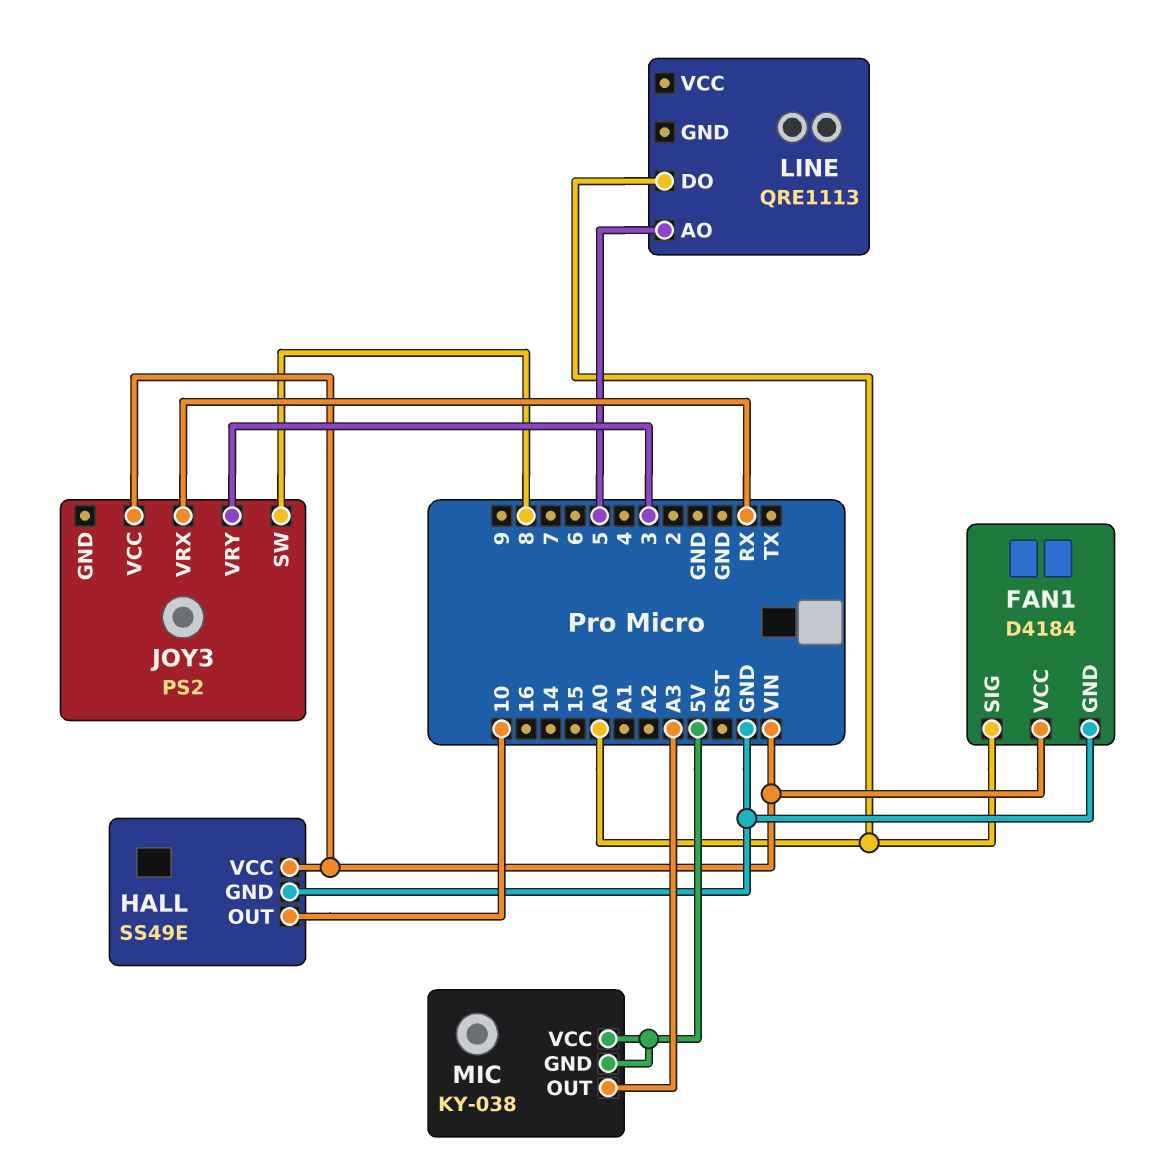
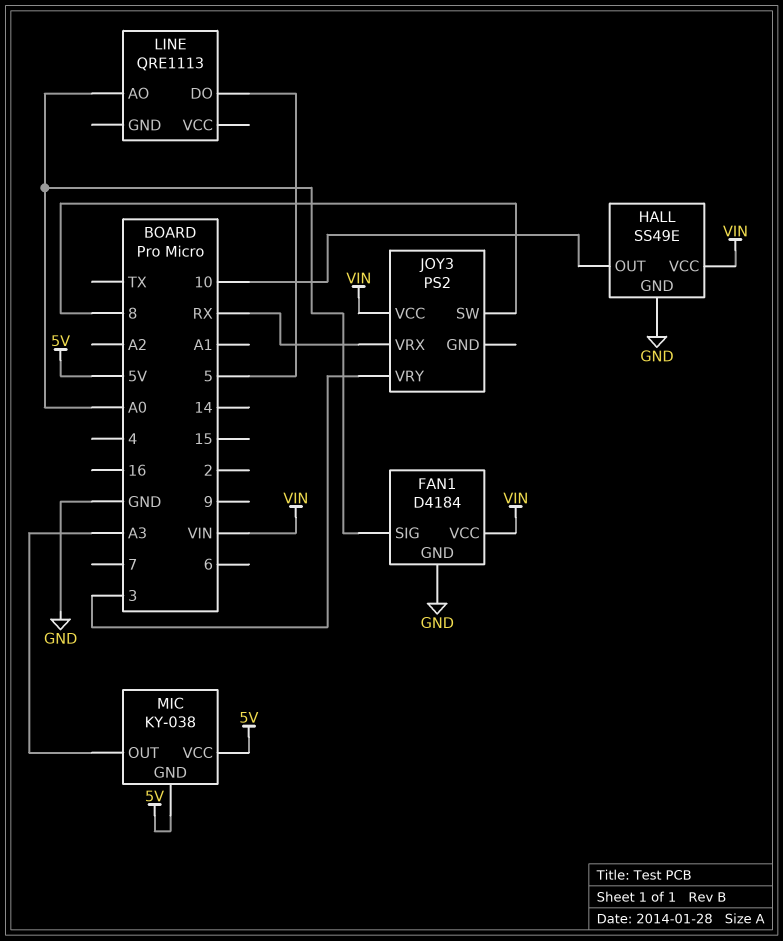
LINE pin AO: 5 -> A0
LINE pin DO: A0 -> 5

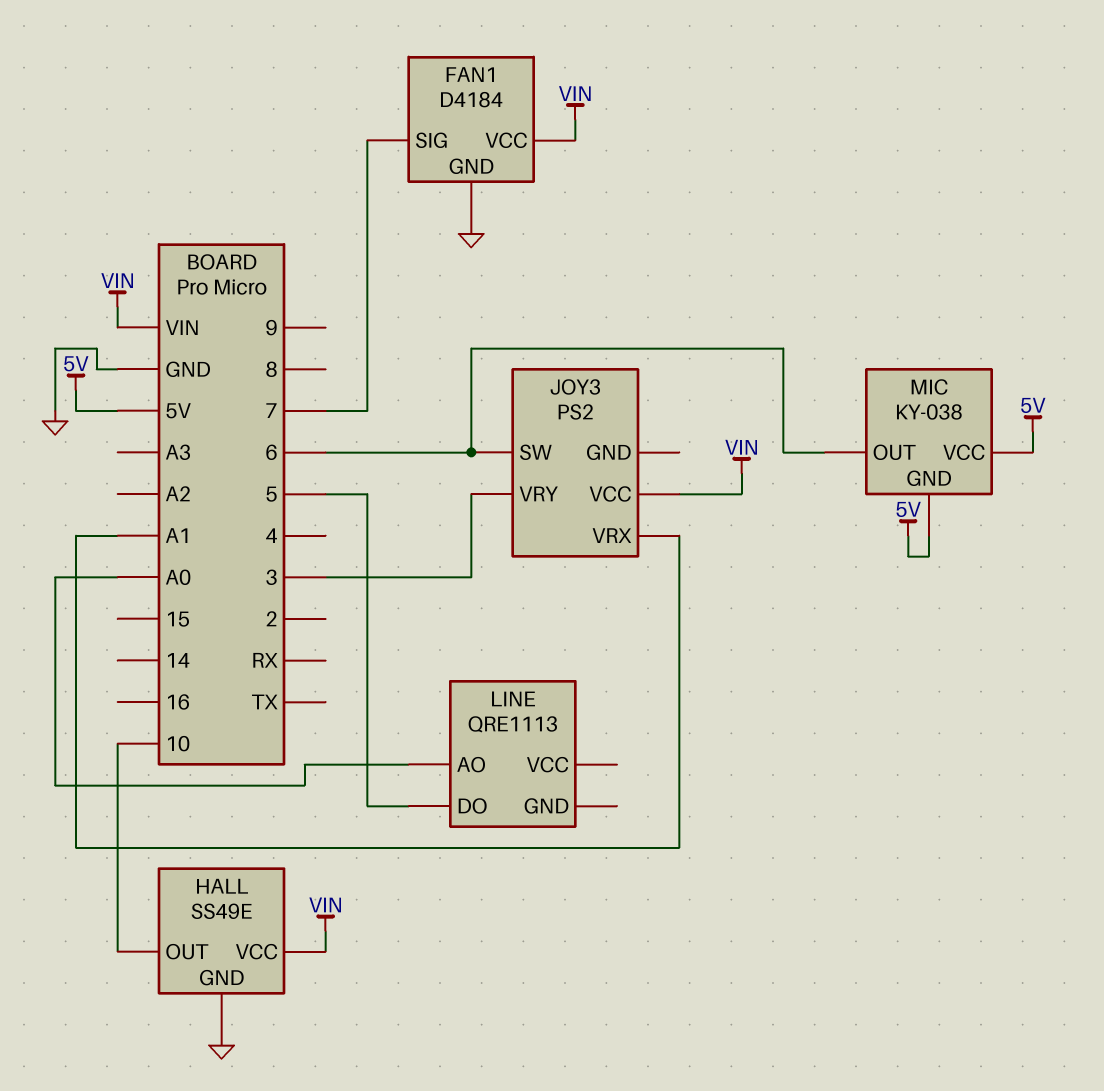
FAN1 pin SIG: A0 -> 7
JOY3 pin SW: 8 -> 6
JOY3 pin VRX: RX -> A1
MIC pin OUT: A3 -> 6

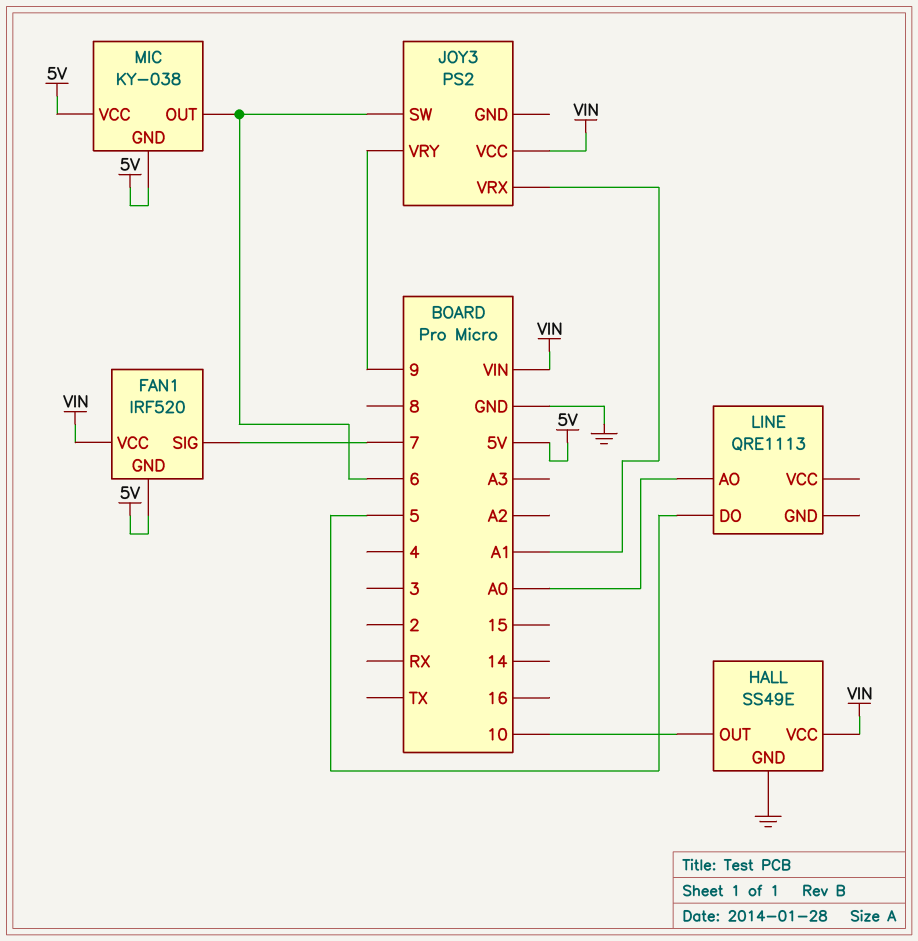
FAN1: D4184 -> IRF520
FAN1 pin GND: GND -> 5V
JOY3 pin VRY: 3 -> 9

